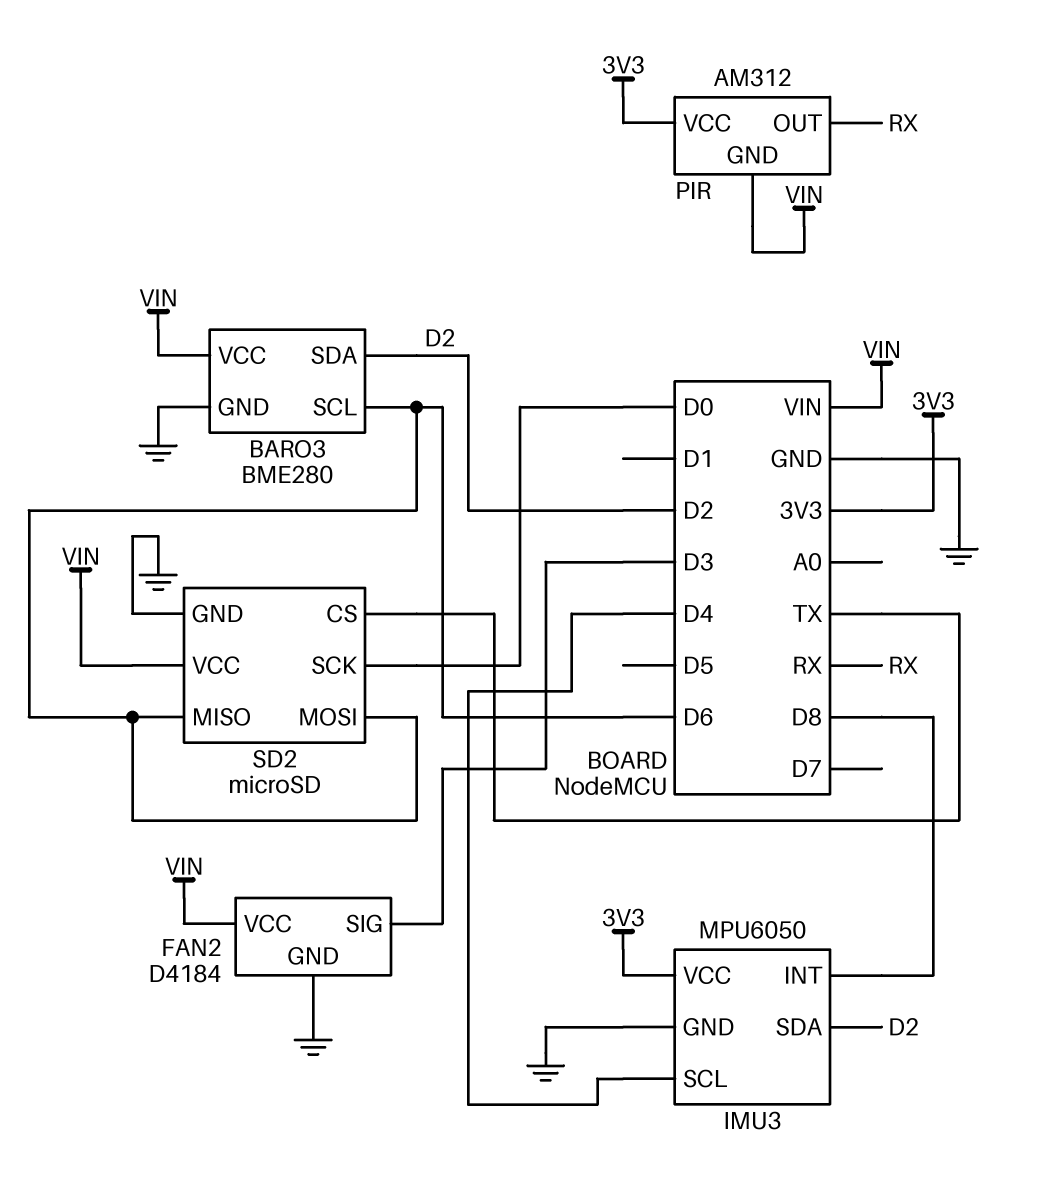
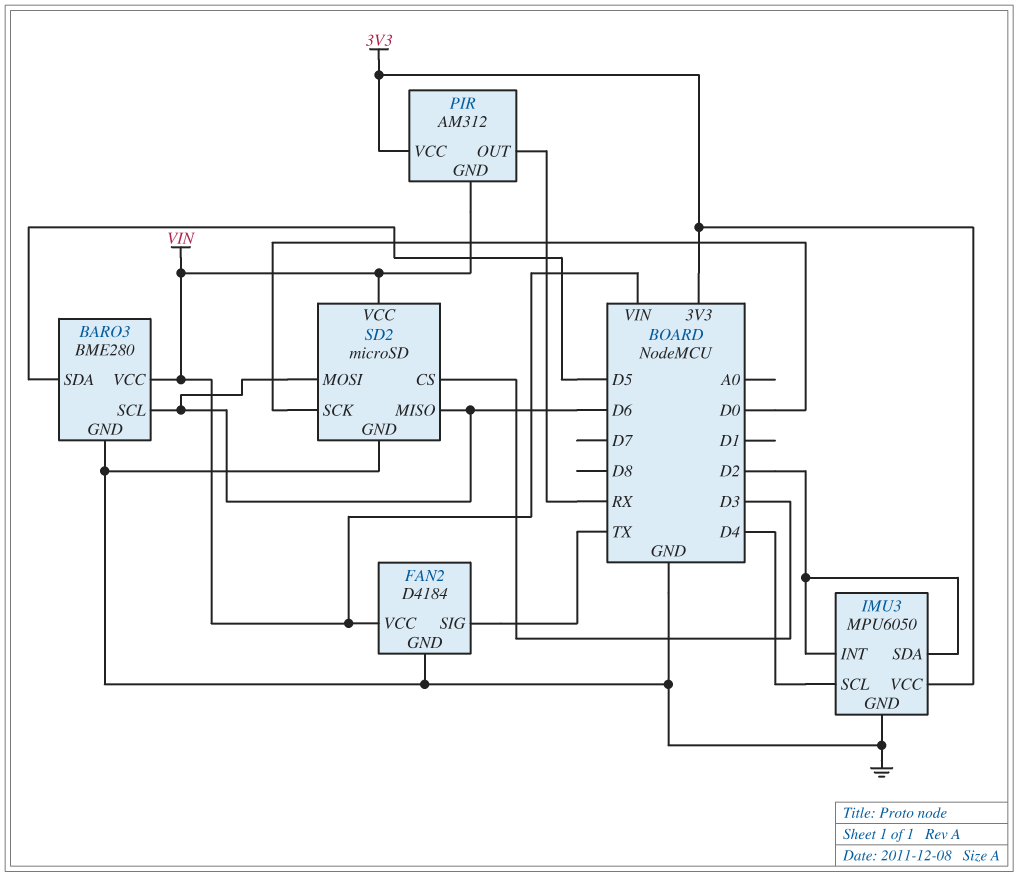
BARO3 pin SDA: D2 -> D5
FAN2 pin SIG: D3 -> TX
IMU3 pin INT: D8 -> D2
SD2 pin CS: TX -> D3

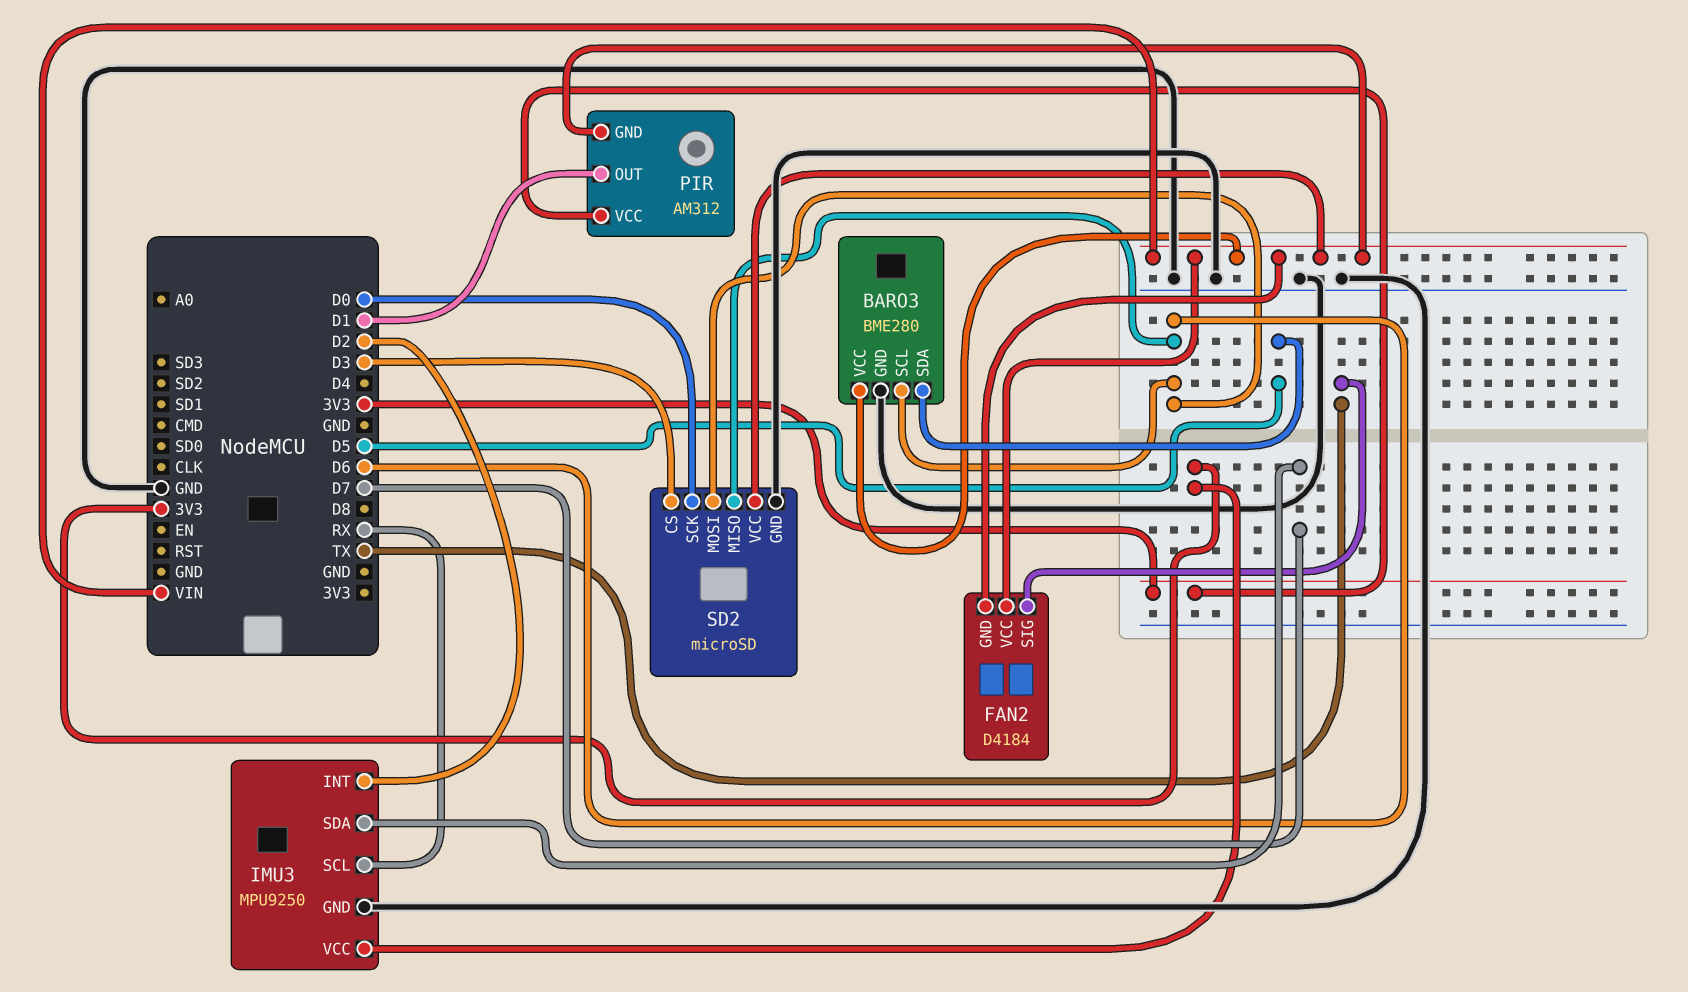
FAN2 pin GND: GND -> VIN
IMU3: MPU6050 -> MPU9250
IMU3 pin SCL: D4 -> RX
IMU3 pin SDA: D2 -> D7
PIR pin OUT: RX -> D1

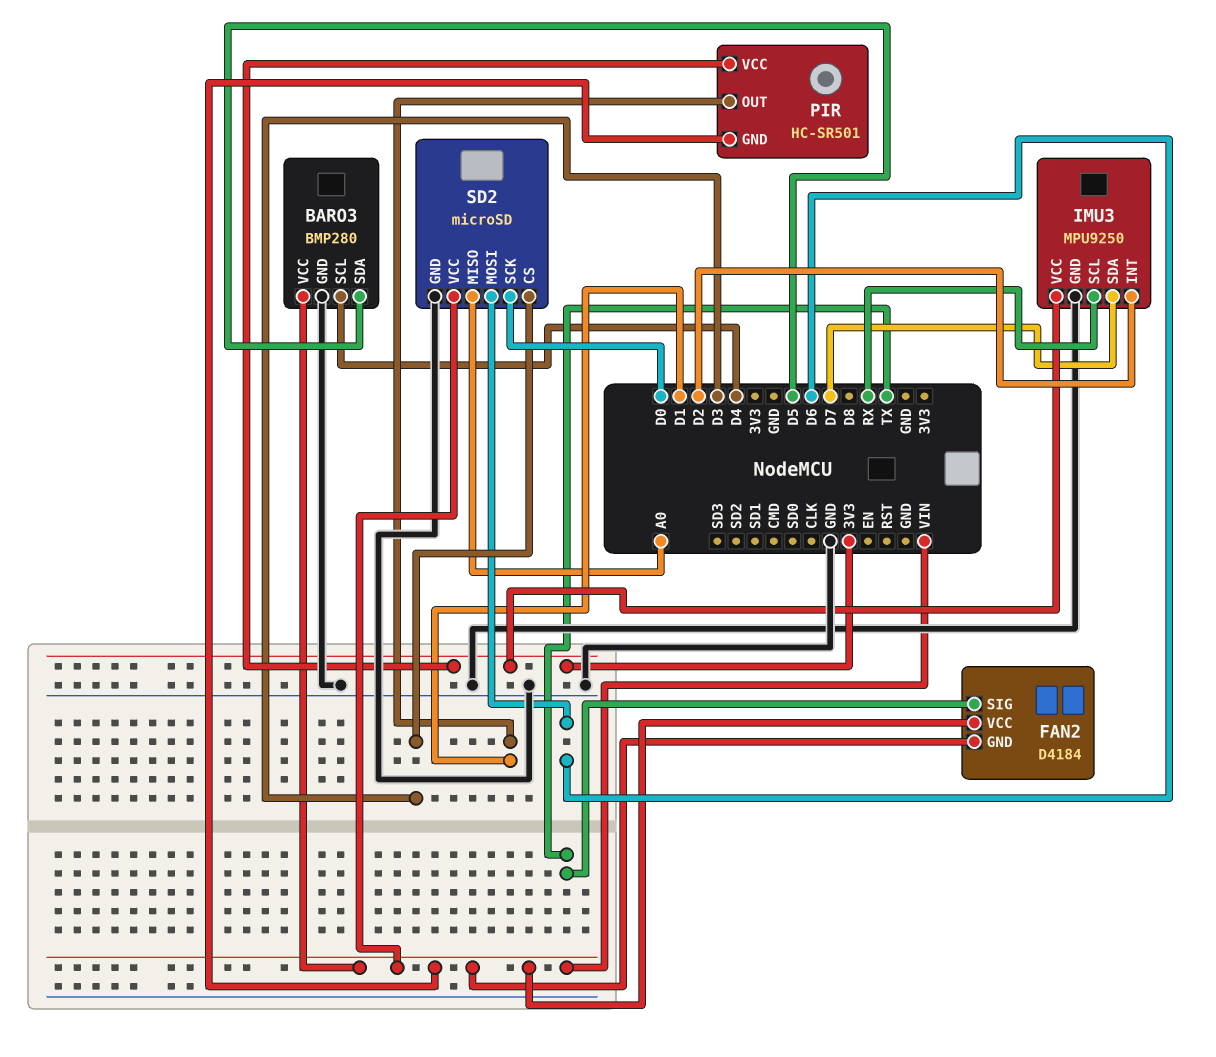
BARO3: BME280 -> BMP280
BARO3 pin SCL: D6 -> D4
PIR: AM312 -> HC-SR501
SD2 pin MISO: D6 -> A0

